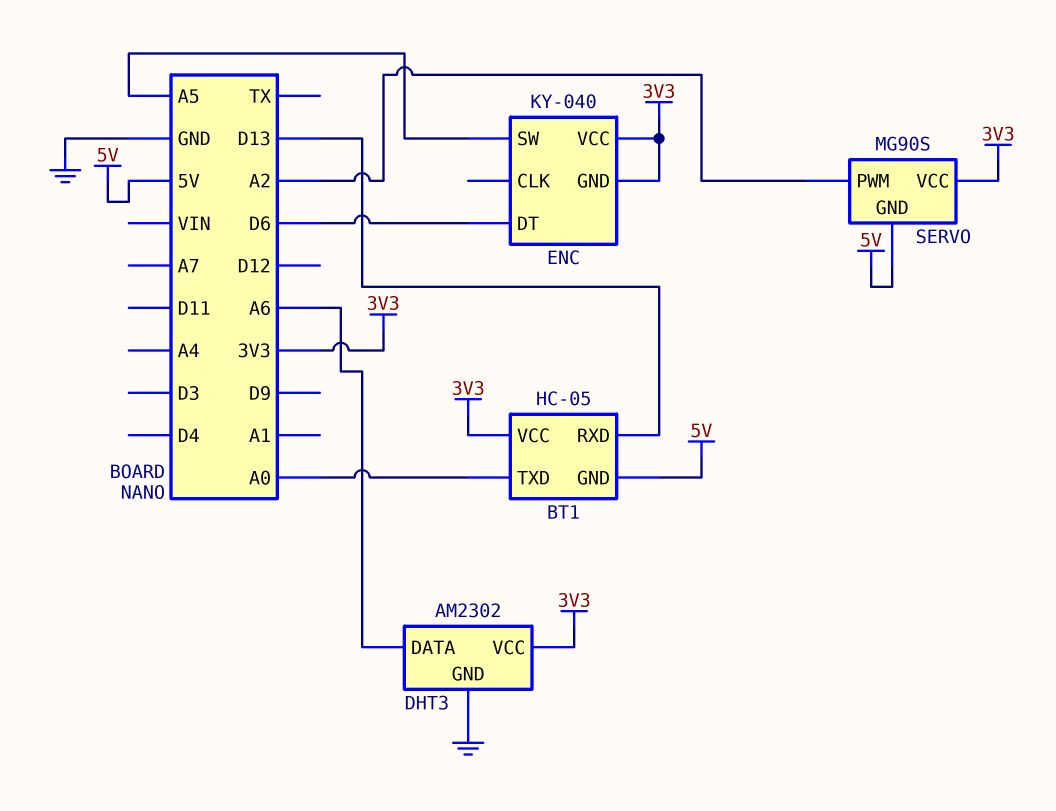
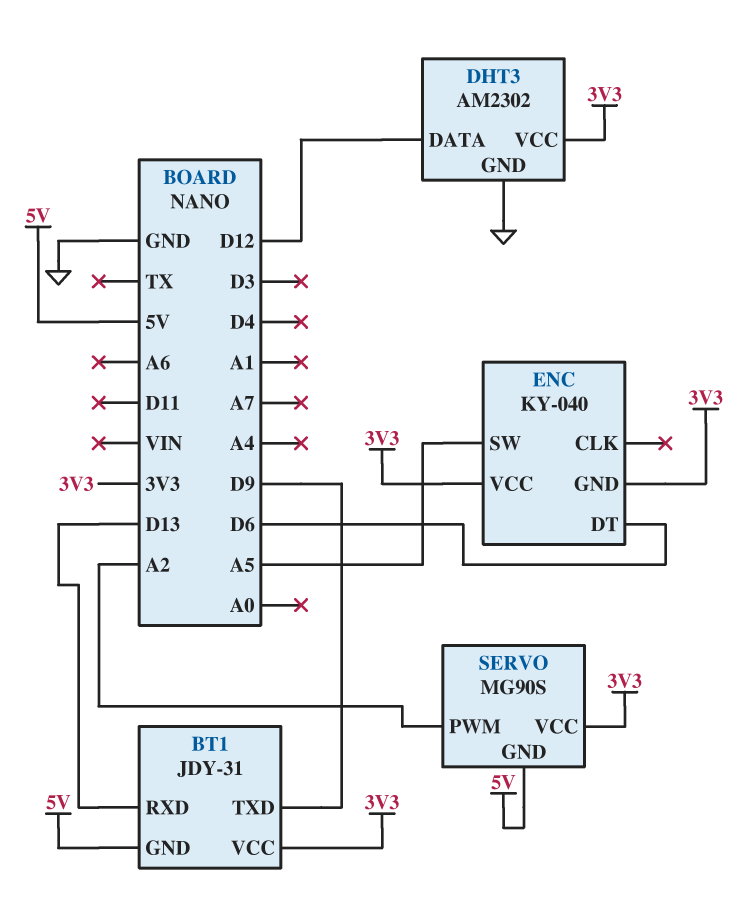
BT1: HC-05 -> JDY-31
BT1 pin TXD: A0 -> D9
DHT3 pin DATA: A6 -> D12

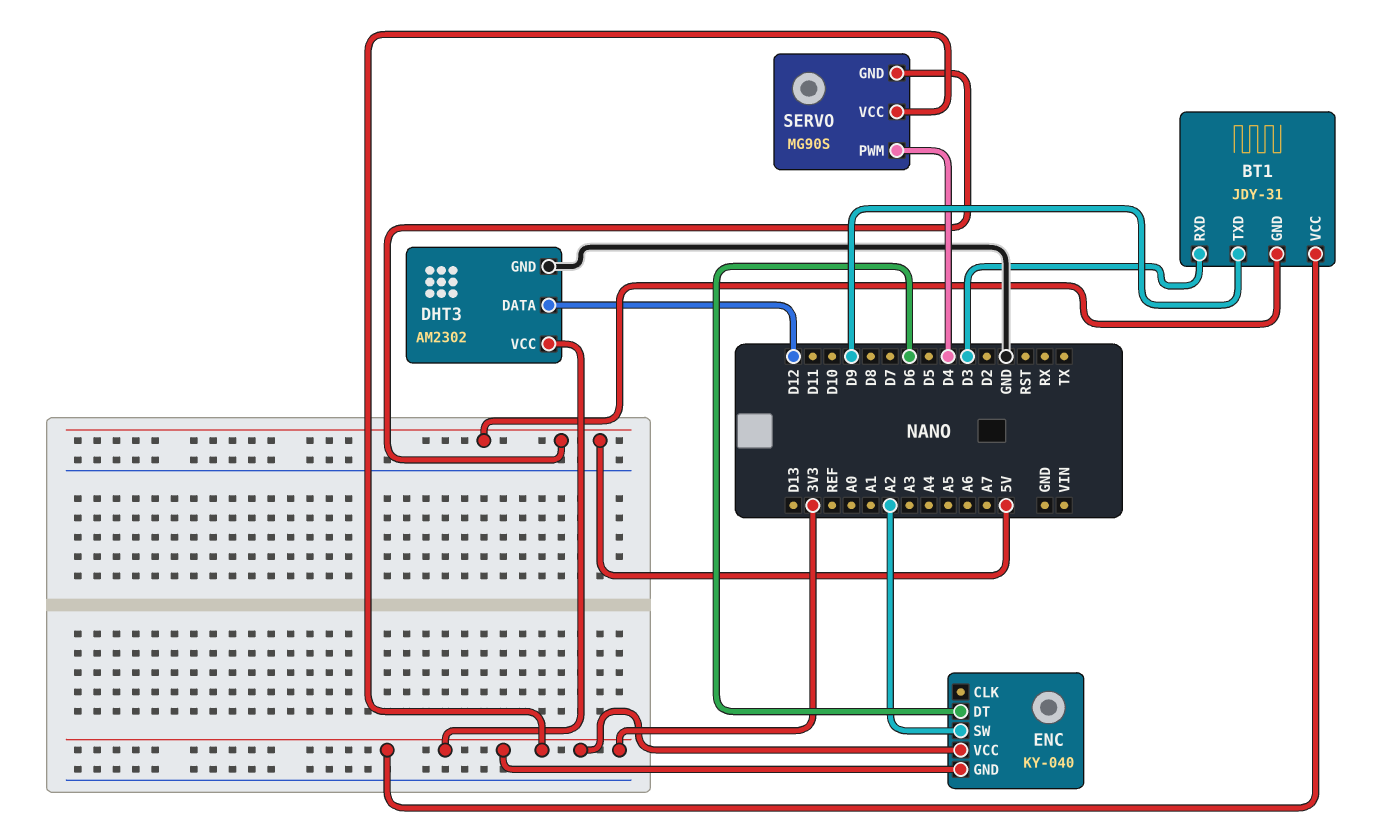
BT1 pin RXD: D13 -> D3
ENC pin SW: A5 -> A2
SERVO pin PWM: A2 -> D4

